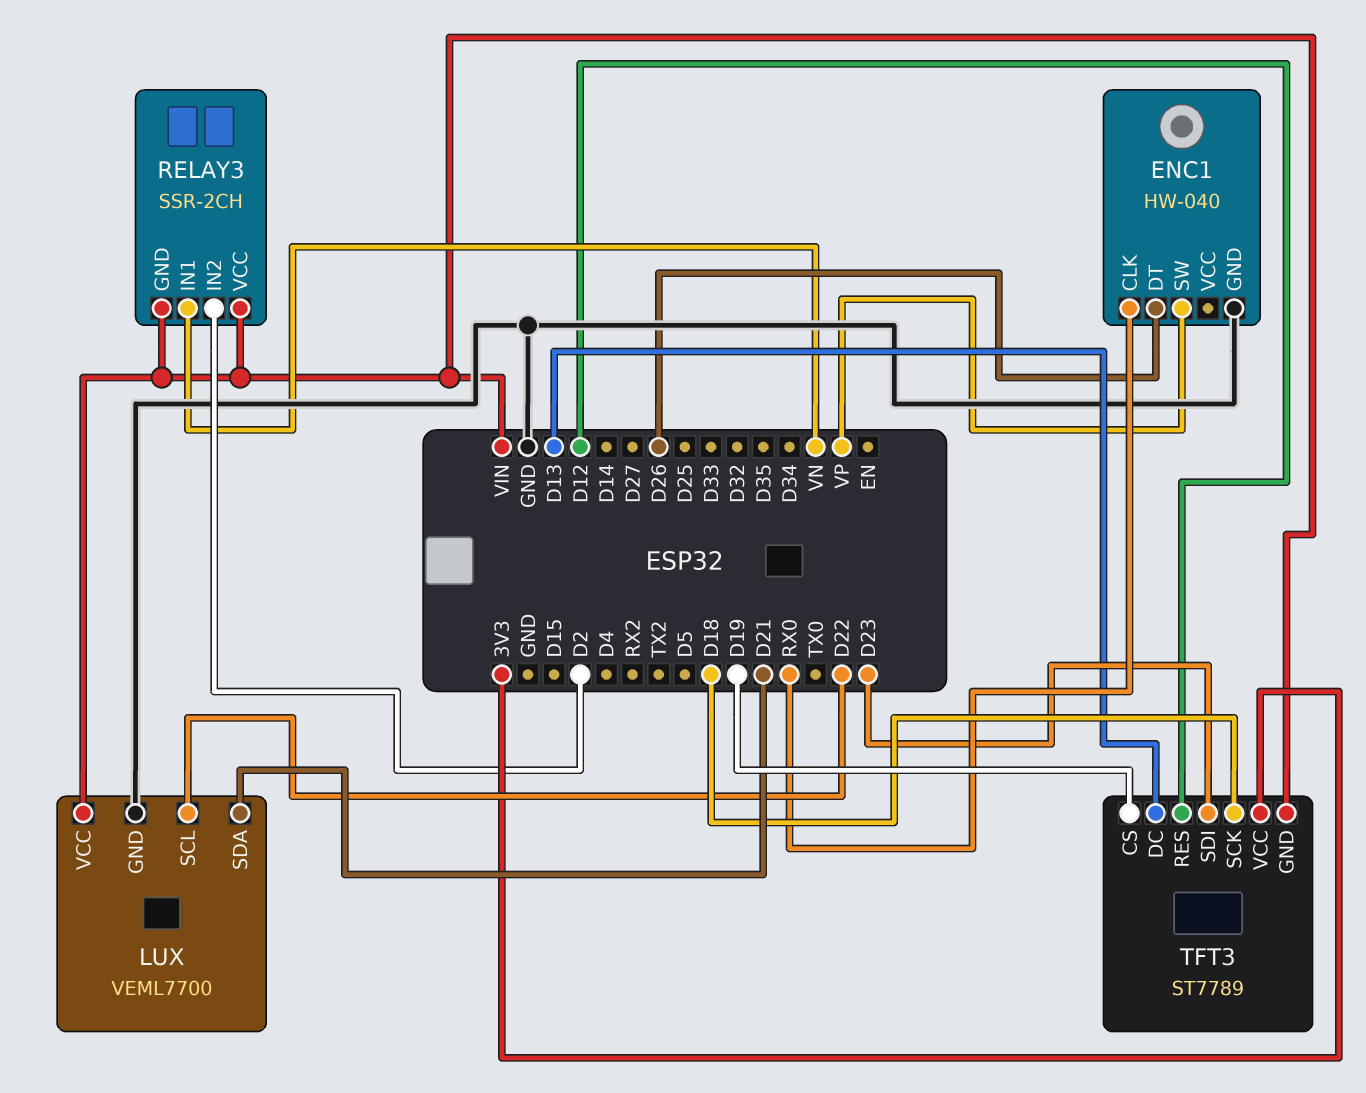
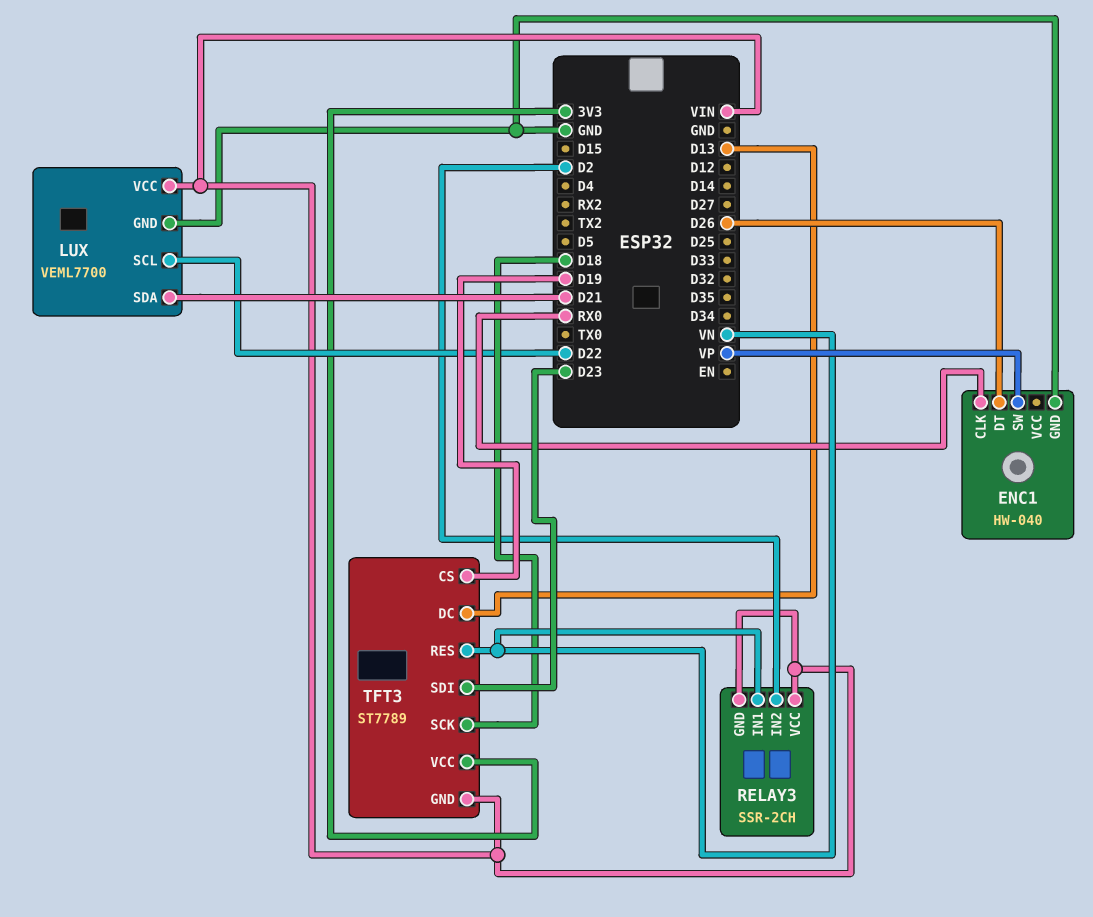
TFT3 pin RES: D12 -> VN

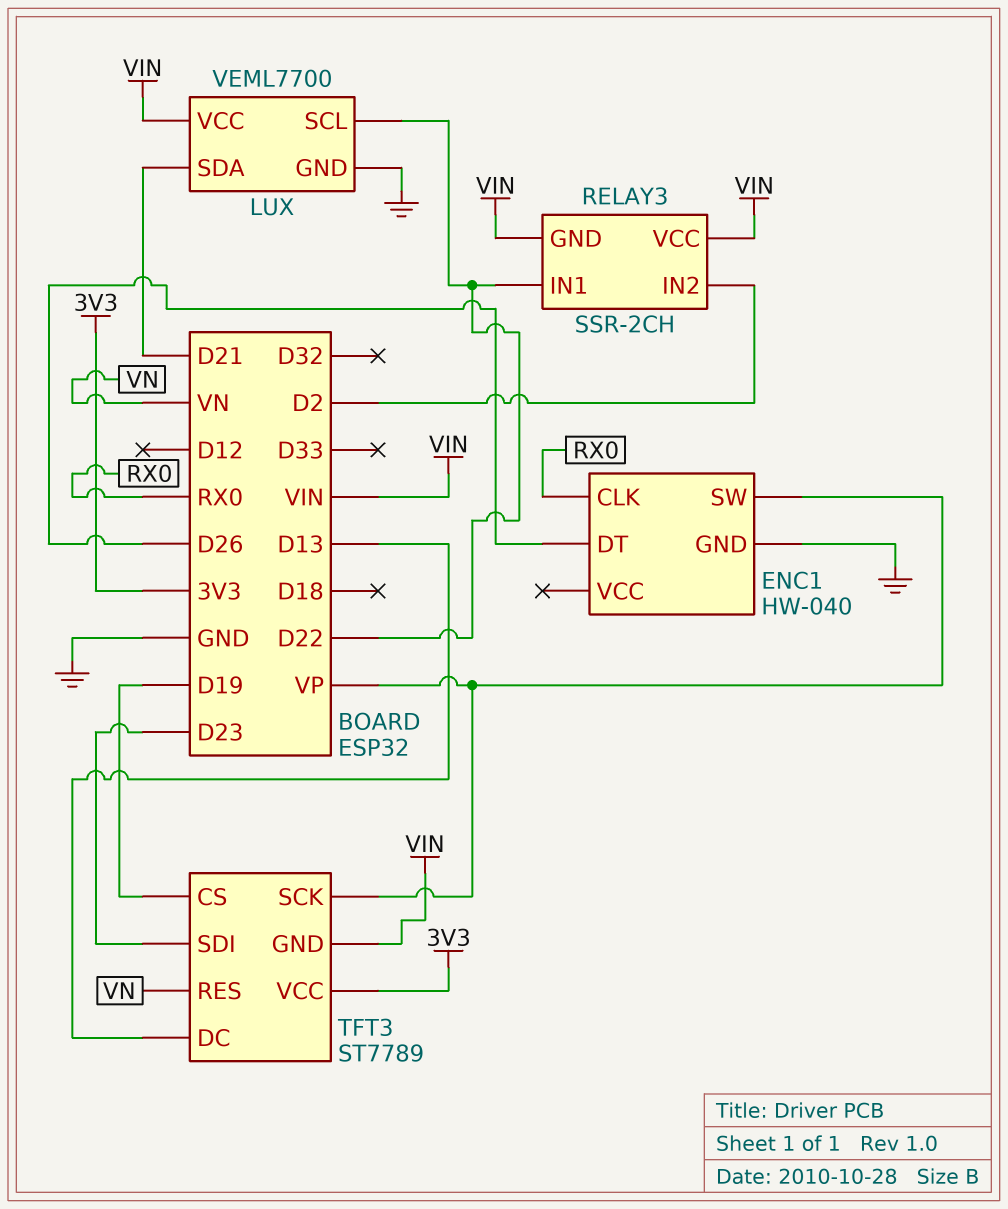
RELAY3 pin IN1: VN -> D22
TFT3 pin SCK: D18 -> VP

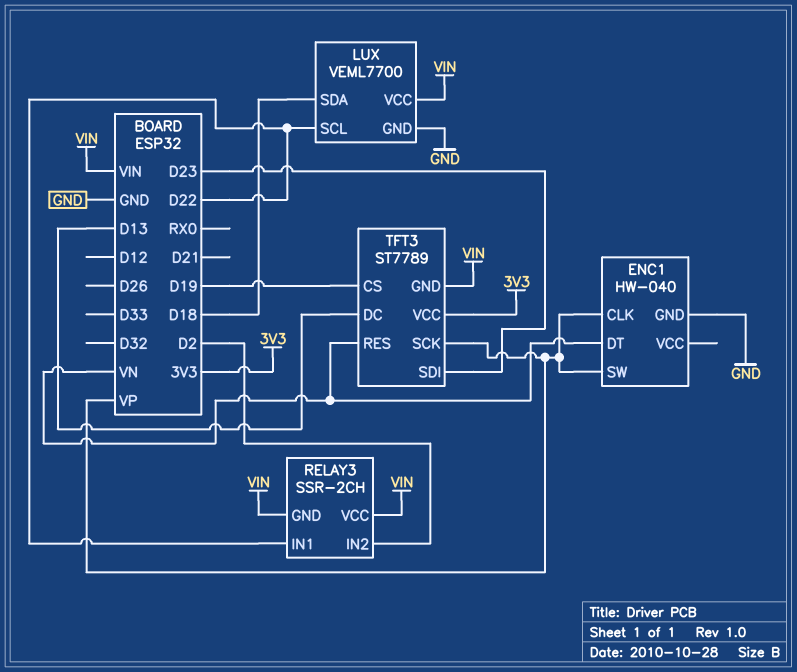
ENC1 pin CLK: RX0 -> VP
ENC1 pin DT: D26 -> VN
LUX pin SDA: D21 -> D18

